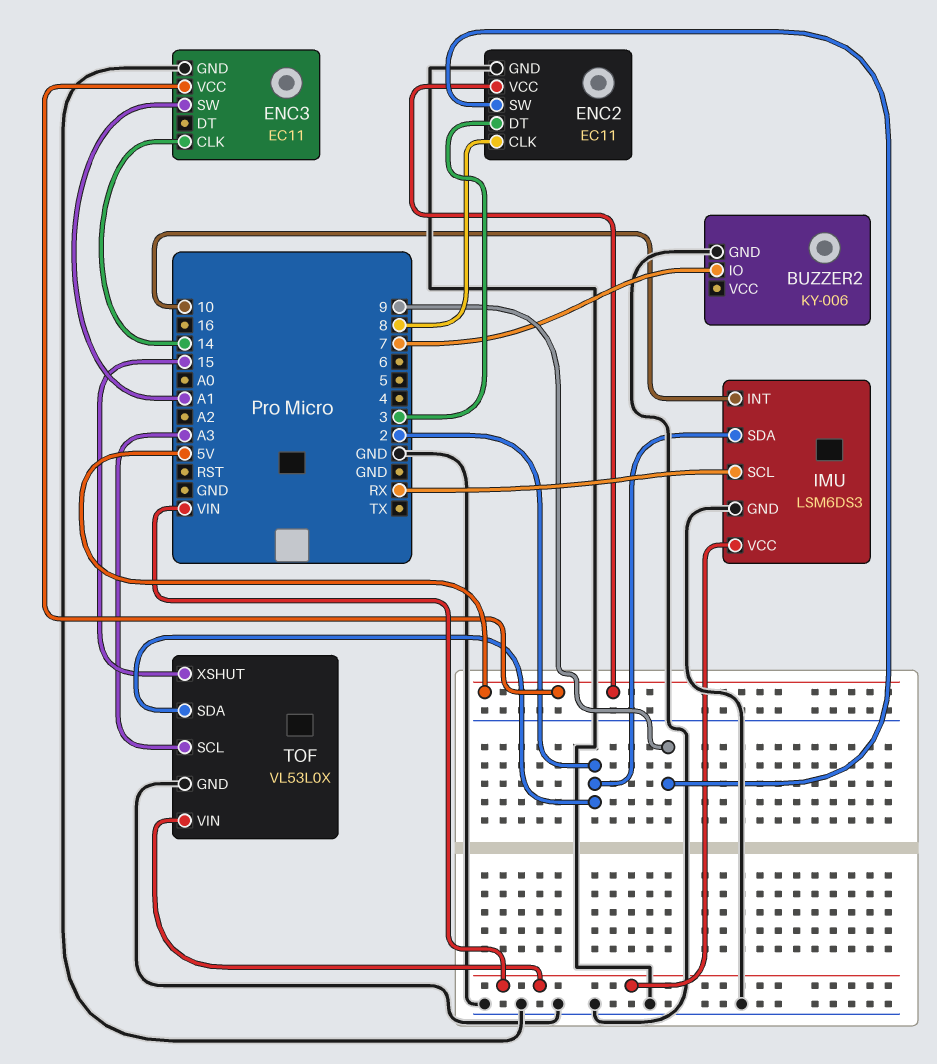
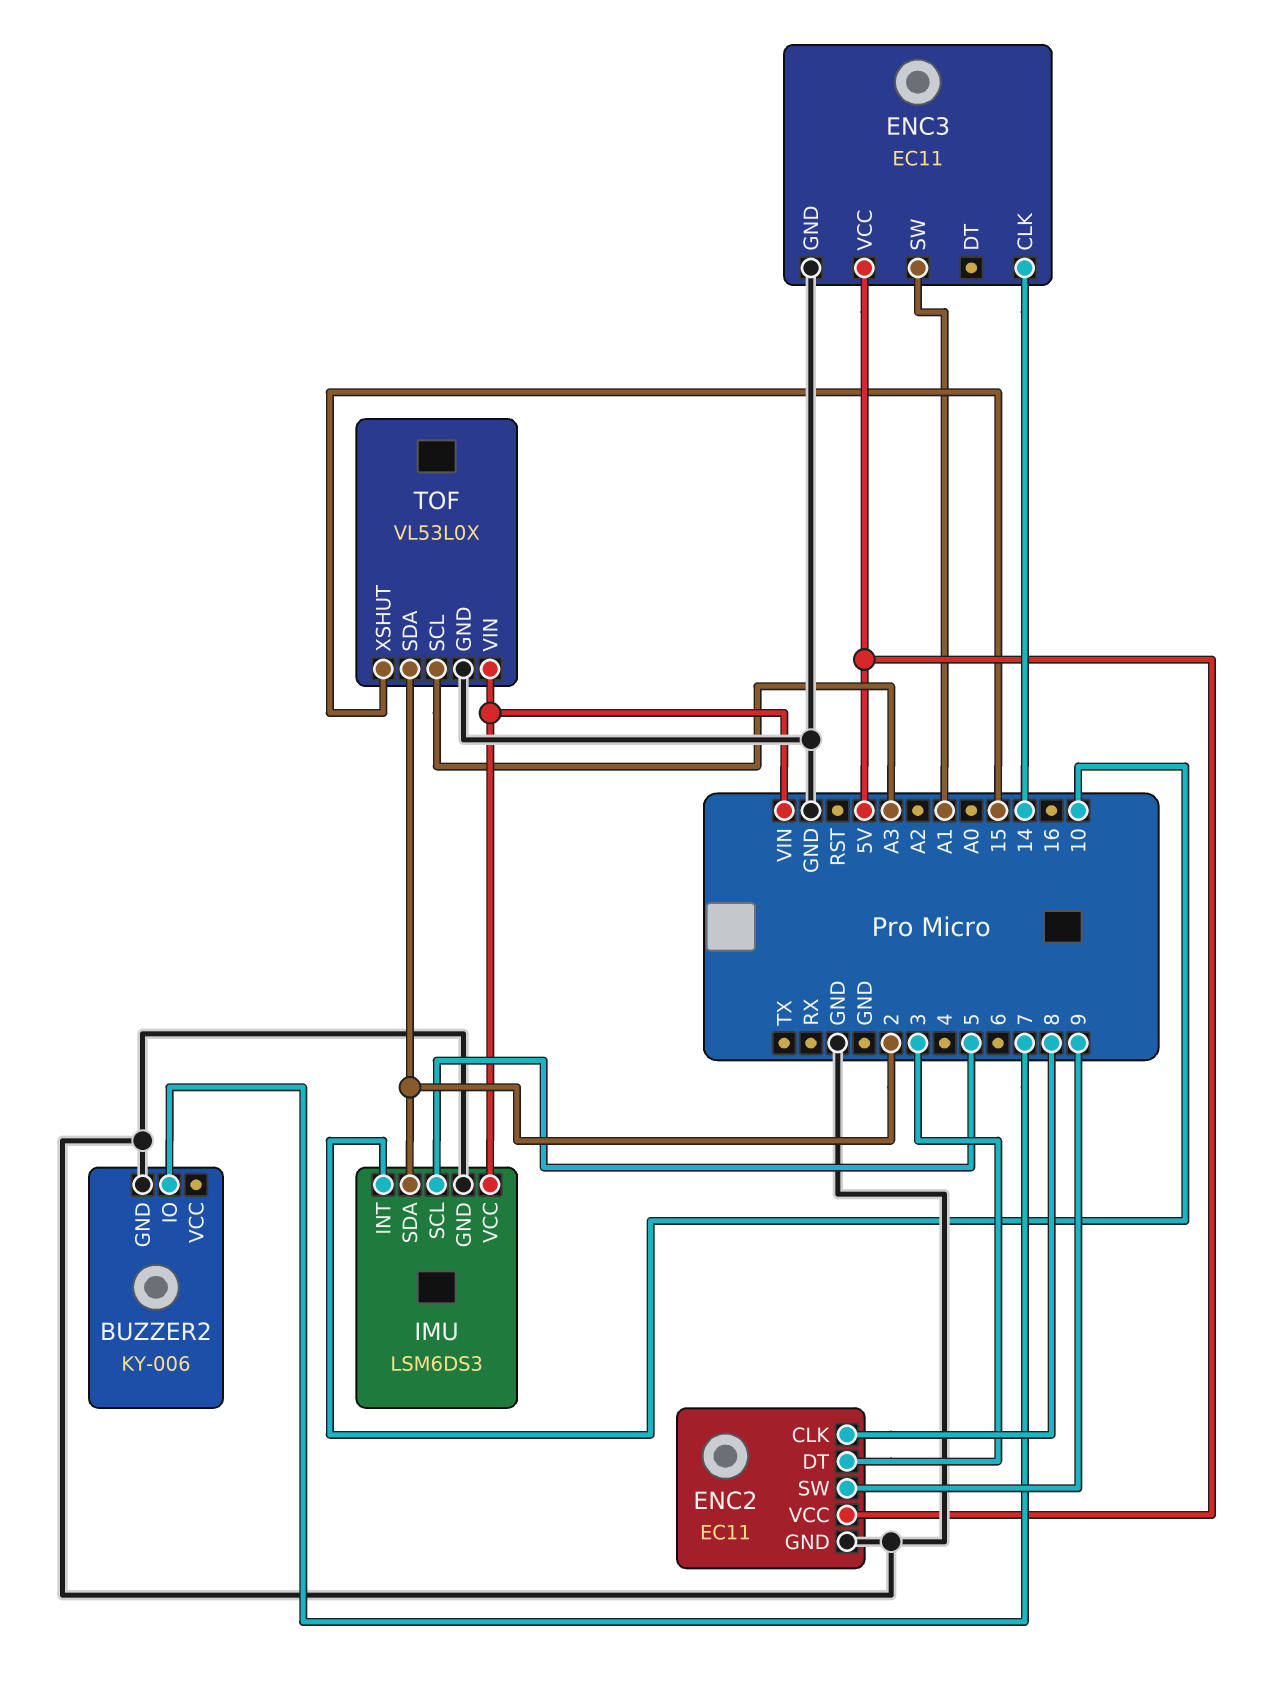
IMU pin SCL: RX -> 5

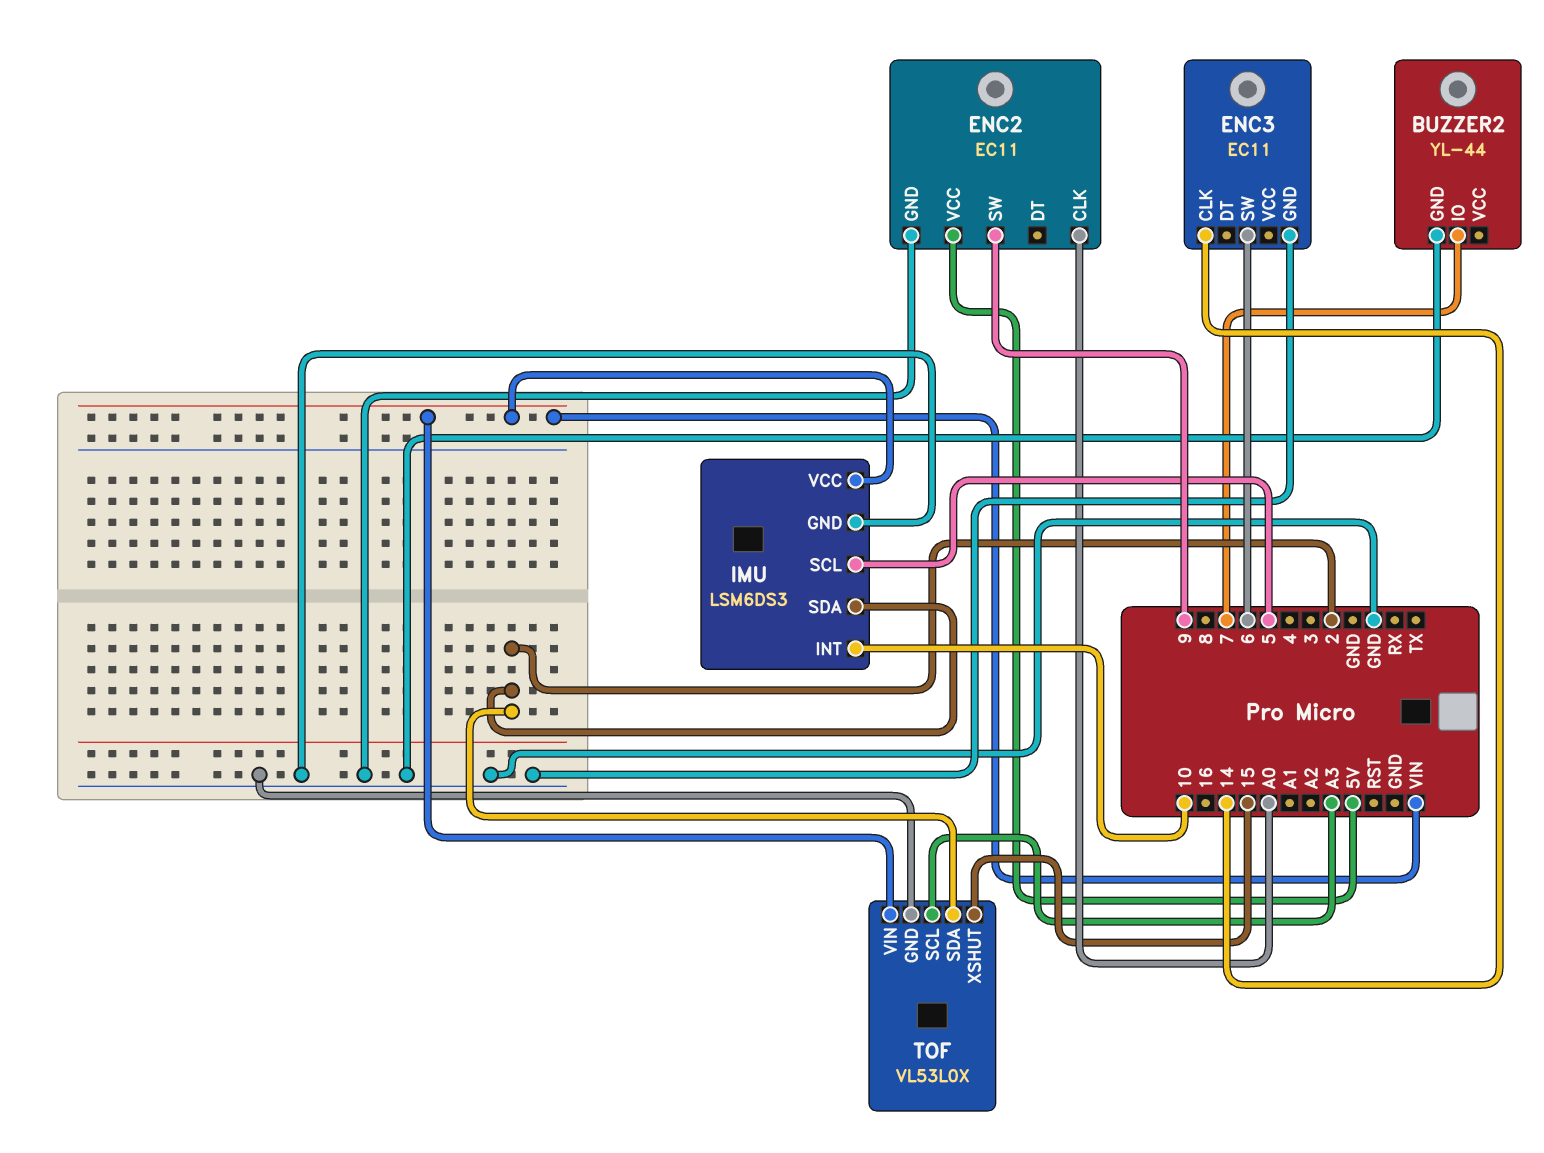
BUZZER2: KY-006 -> YL-44
ENC2 pin CLK: 8 -> A0
ENC2 pin DT: 3 -> none
ENC3 pin SW: A1 -> 6
ENC3 pin VCC: 5V -> none

